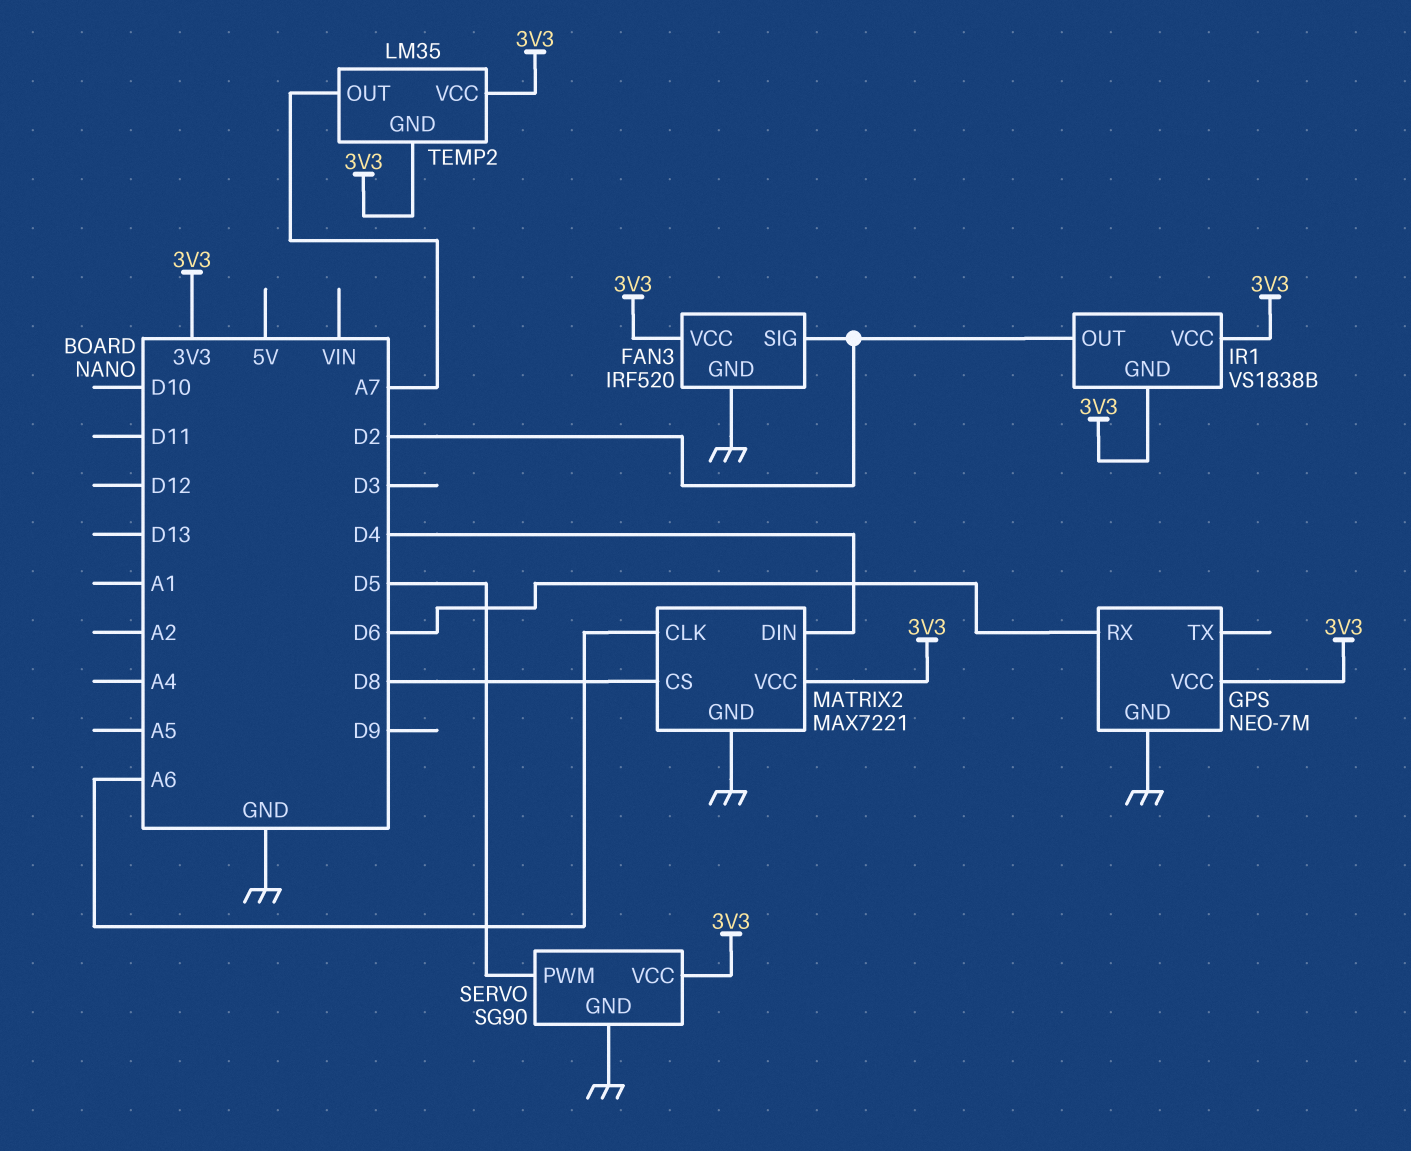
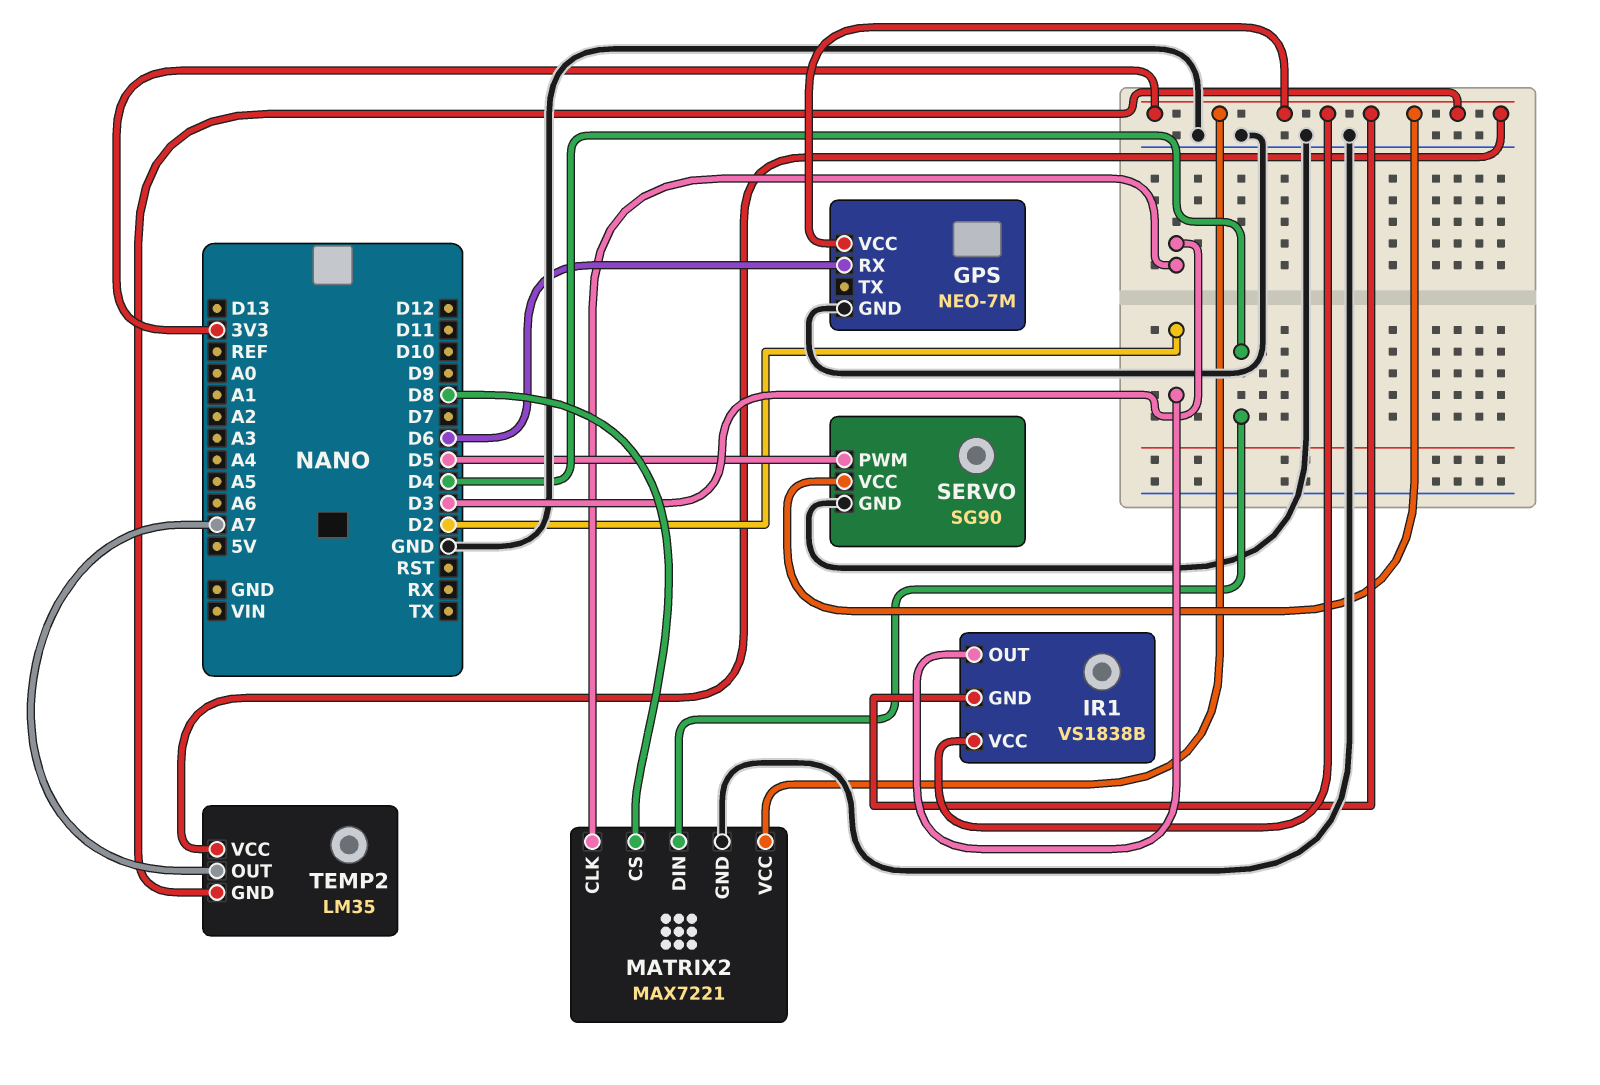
FAN3: IRF520 -> none
FAN3 pin GND: GND -> none
FAN3 pin SIG: D2 -> none
FAN3 pin VCC: 3V3 -> none
MATRIX2 pin CLK: A6 -> D3

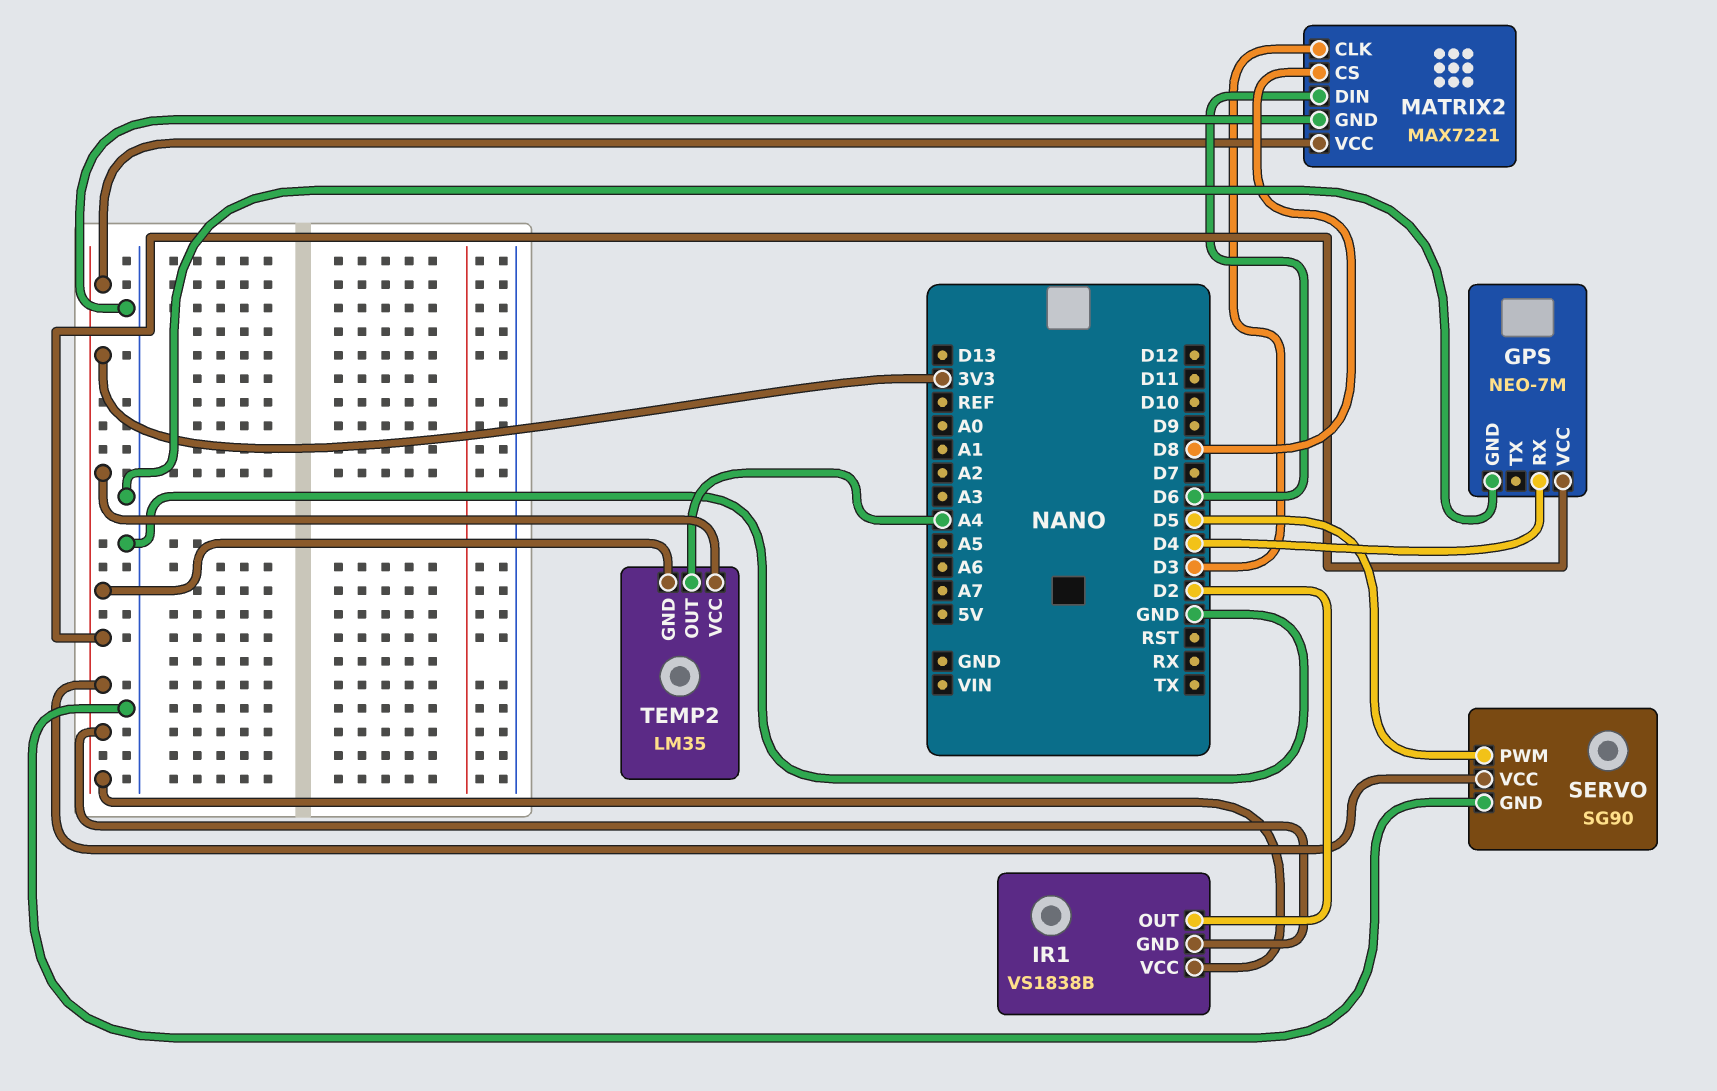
GPS pin RX: D6 -> D4
MATRIX2 pin DIN: D4 -> D6
TEMP2 pin OUT: A7 -> A4

